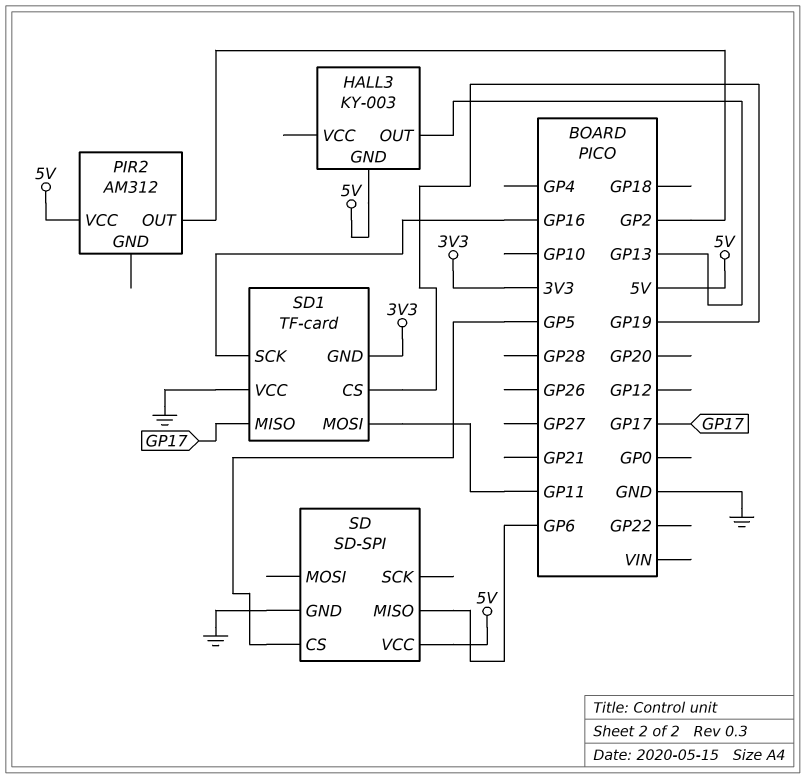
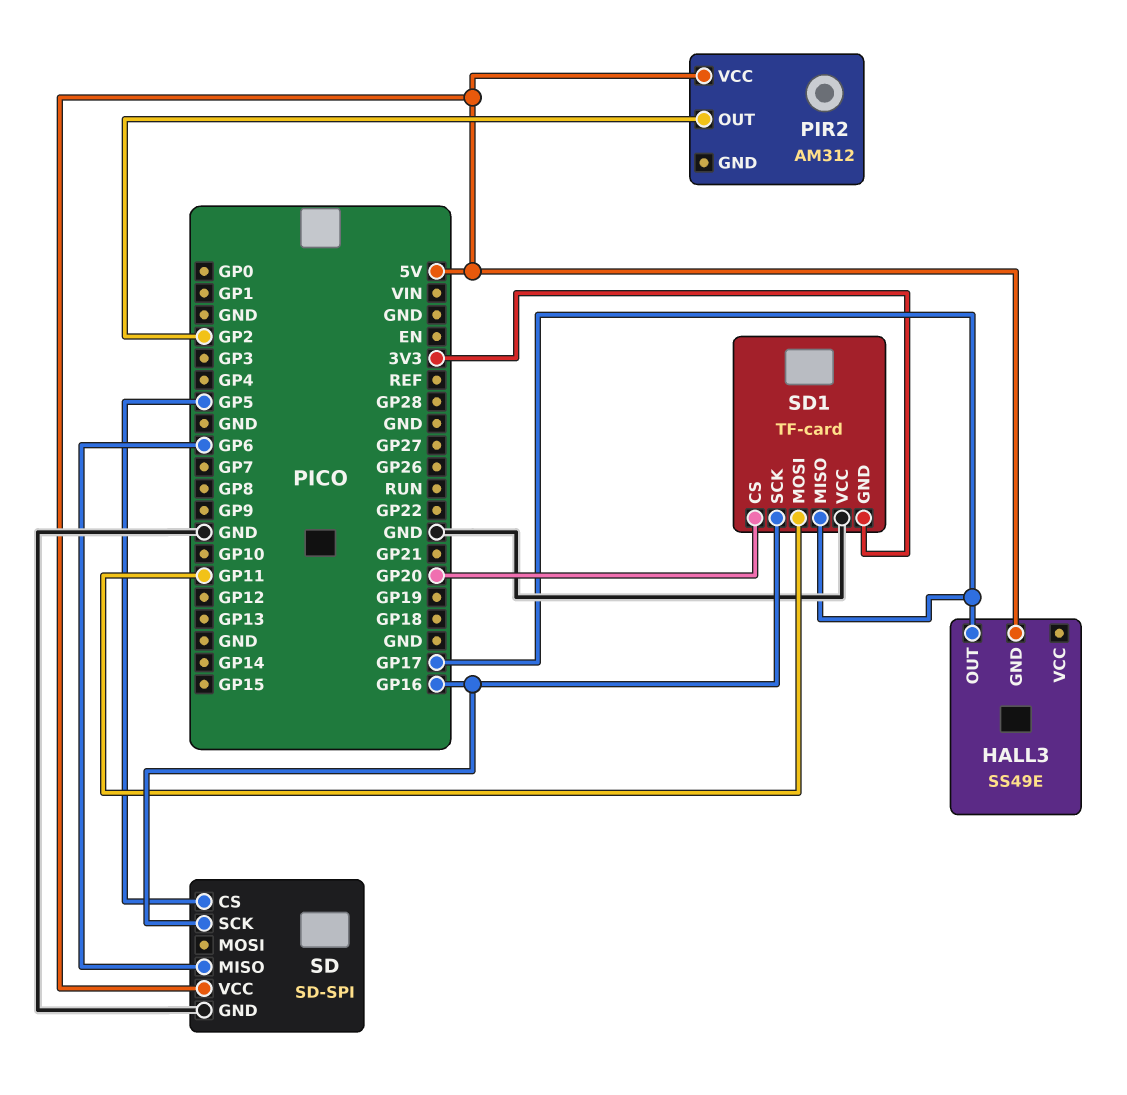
HALL3: KY-003 -> SS49E
HALL3 pin OUT: GP13 -> GP17
SD pin SCK: none -> GP16
SD1 pin CS: GP19 -> GP20

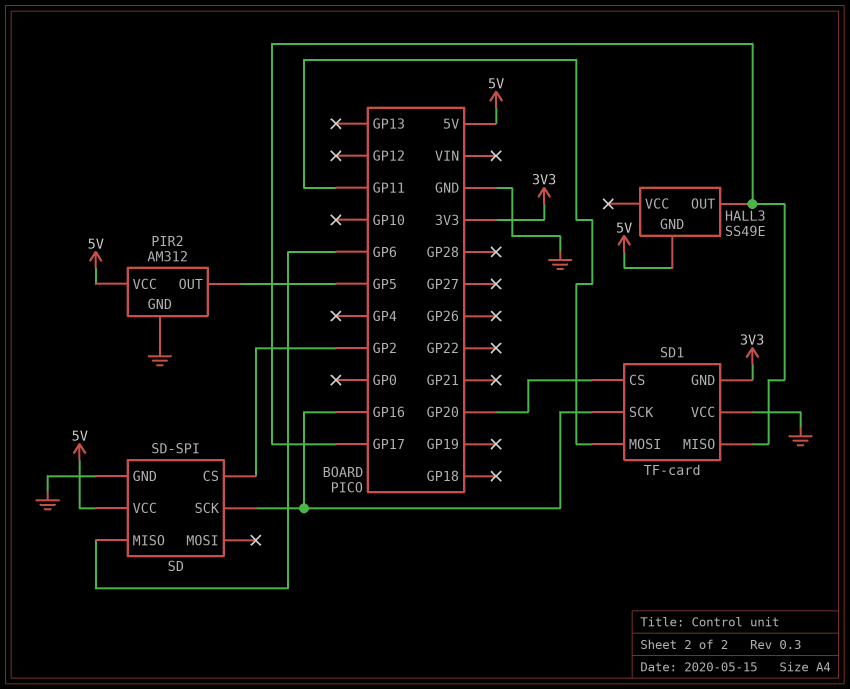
PIR2 pin GND: none -> GND
PIR2 pin OUT: GP2 -> GP5
SD pin CS: GP5 -> GP2

